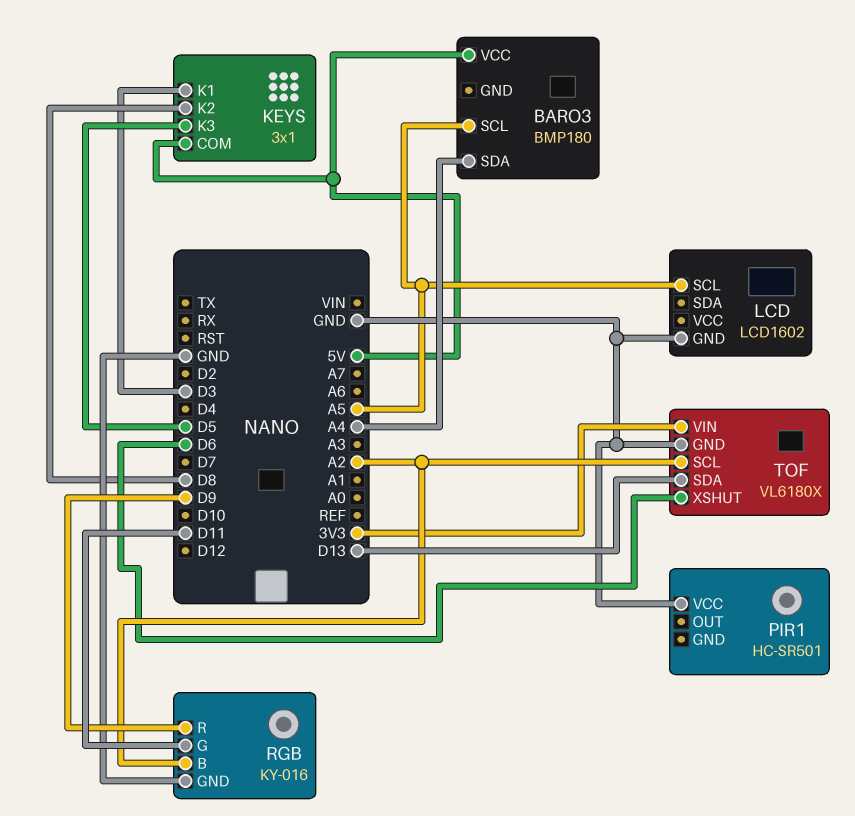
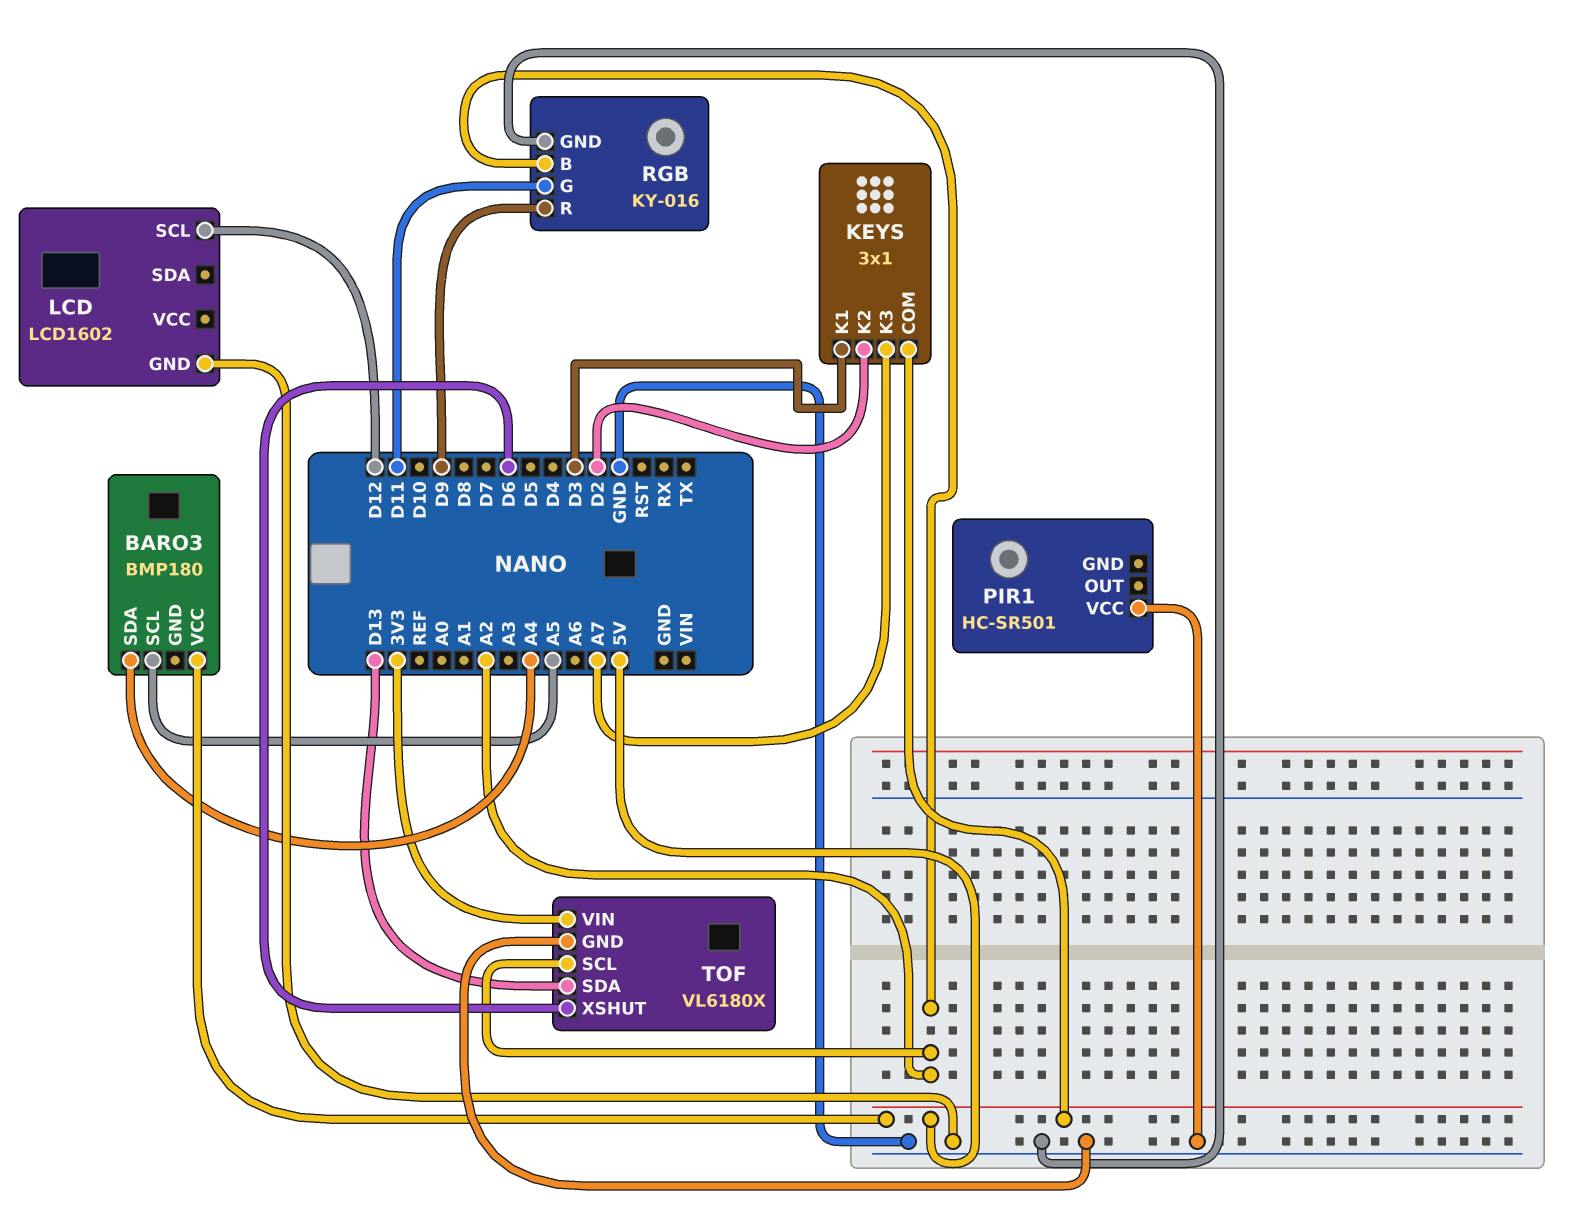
KEYS pin K2: D8 -> D2
KEYS pin K3: D5 -> A7
LCD pin SCL: A5 -> D12

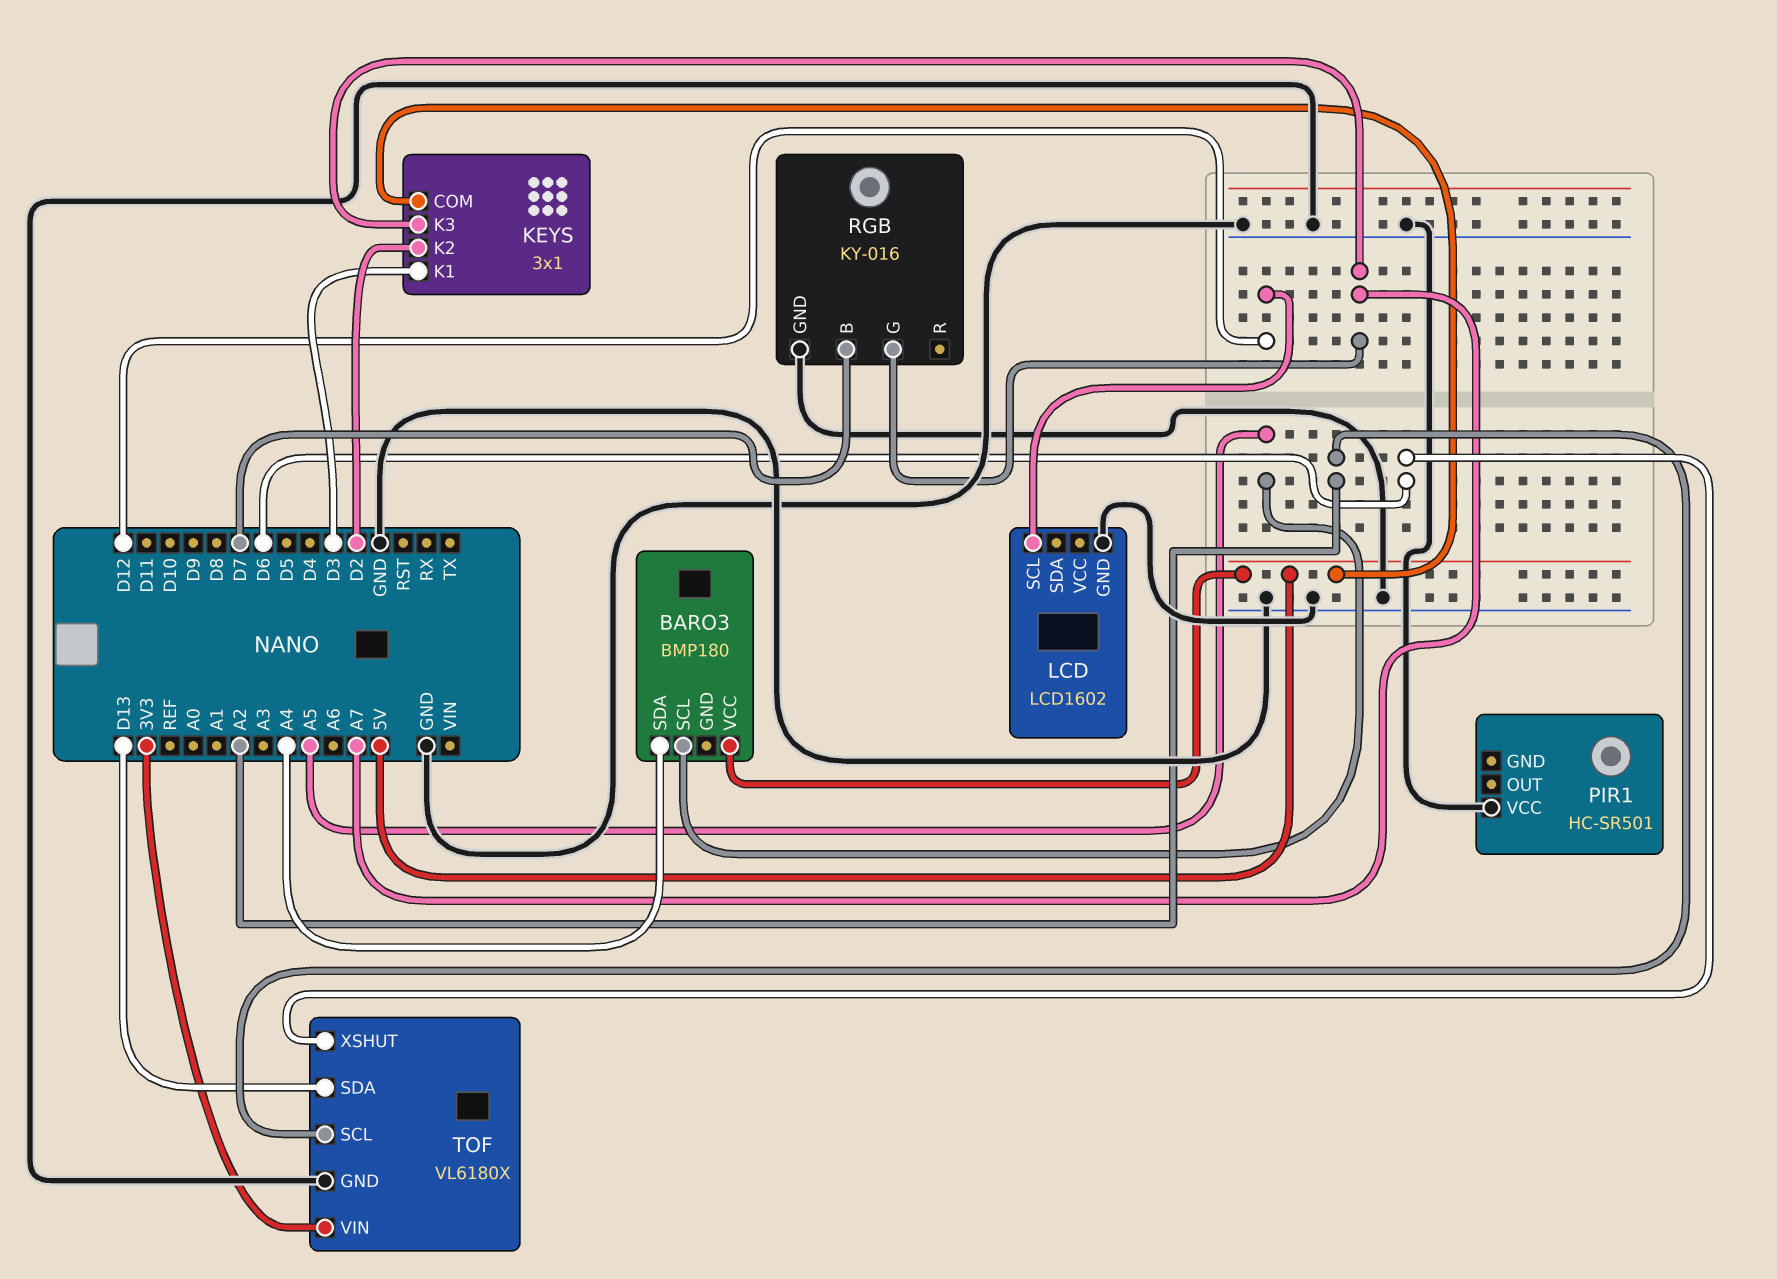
RGB pin B: A2 -> D7
RGB pin G: D11 -> A7
RGB pin R: D9 -> none

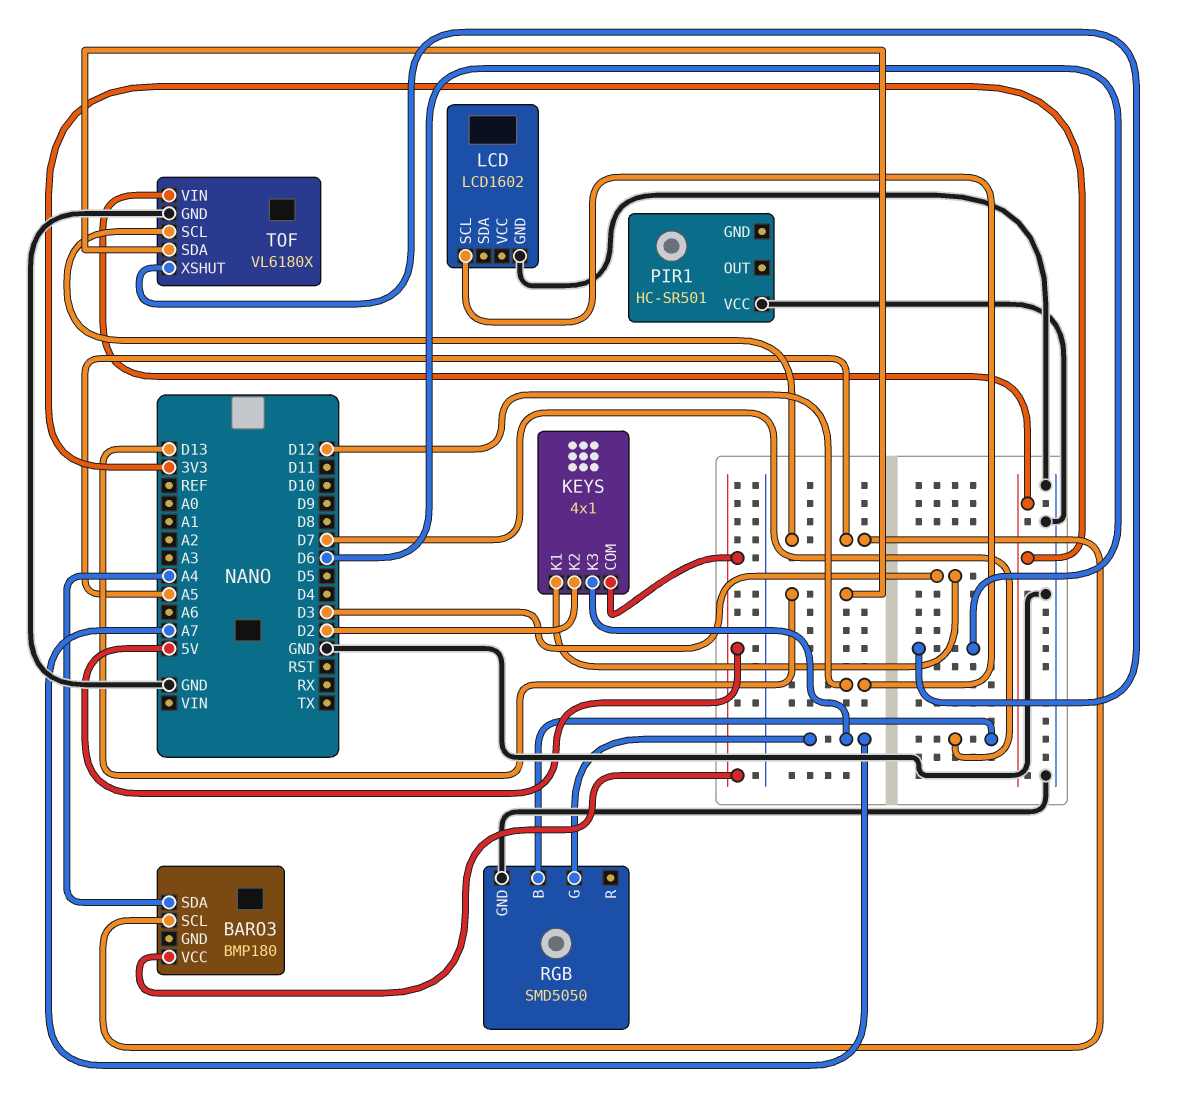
KEYS: 3x1 -> 4x1
RGB: KY-016 -> SMD5050
TOF pin SCL: A2 -> A5

